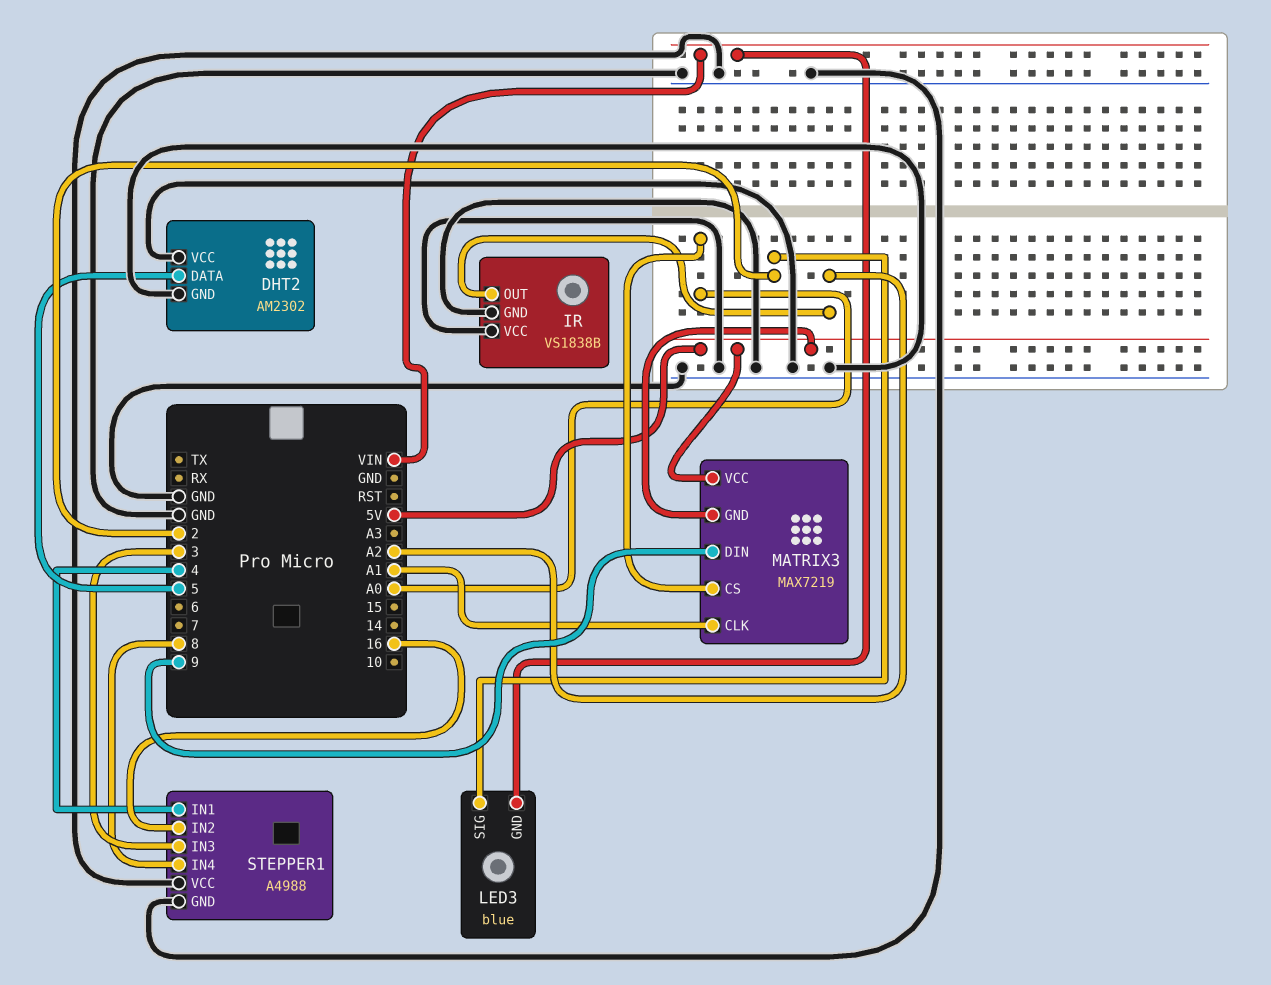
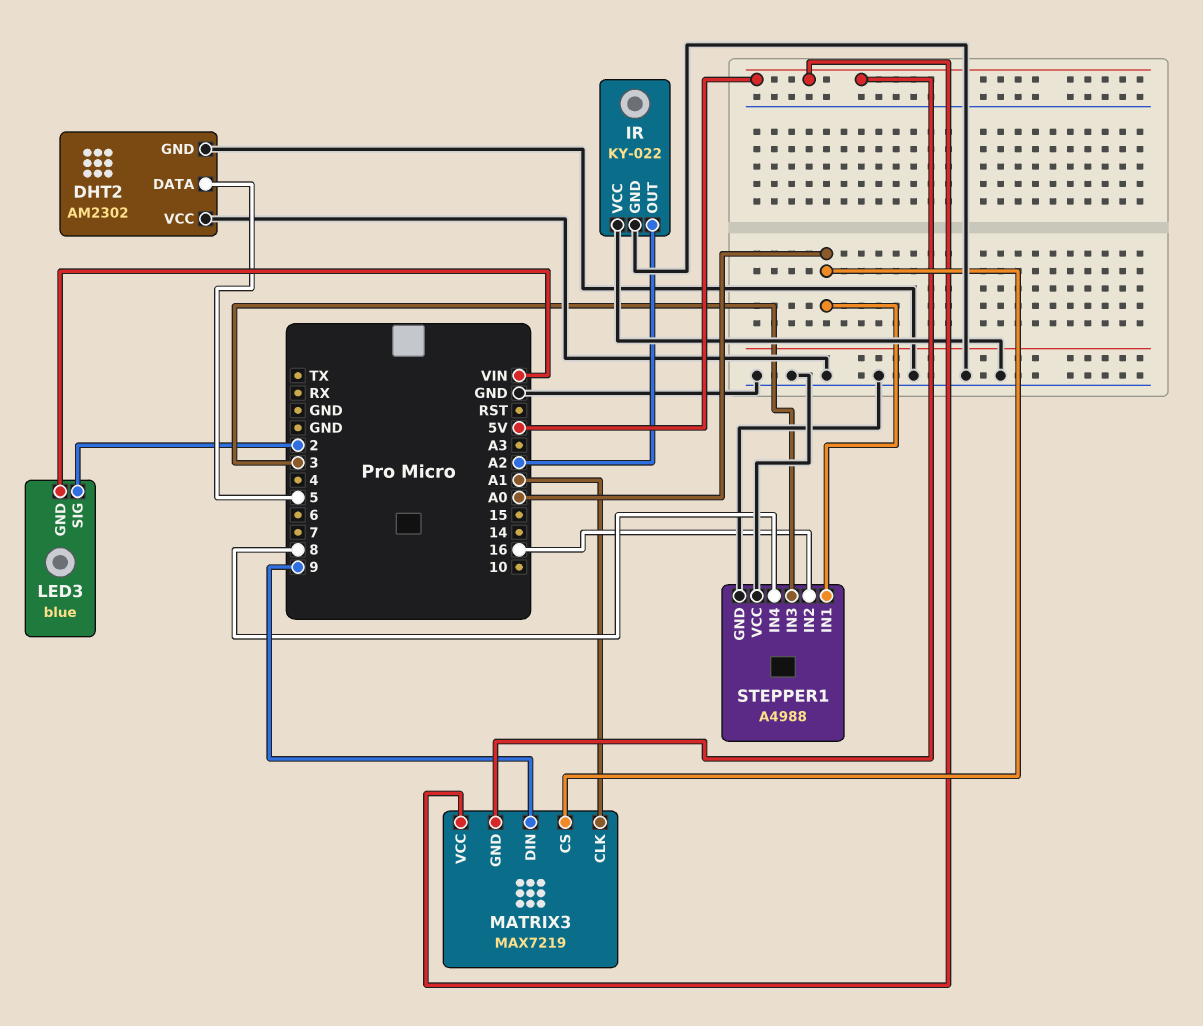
IR: VS1838B -> KY-022
STEPPER1 pin IN1: 4 -> A0

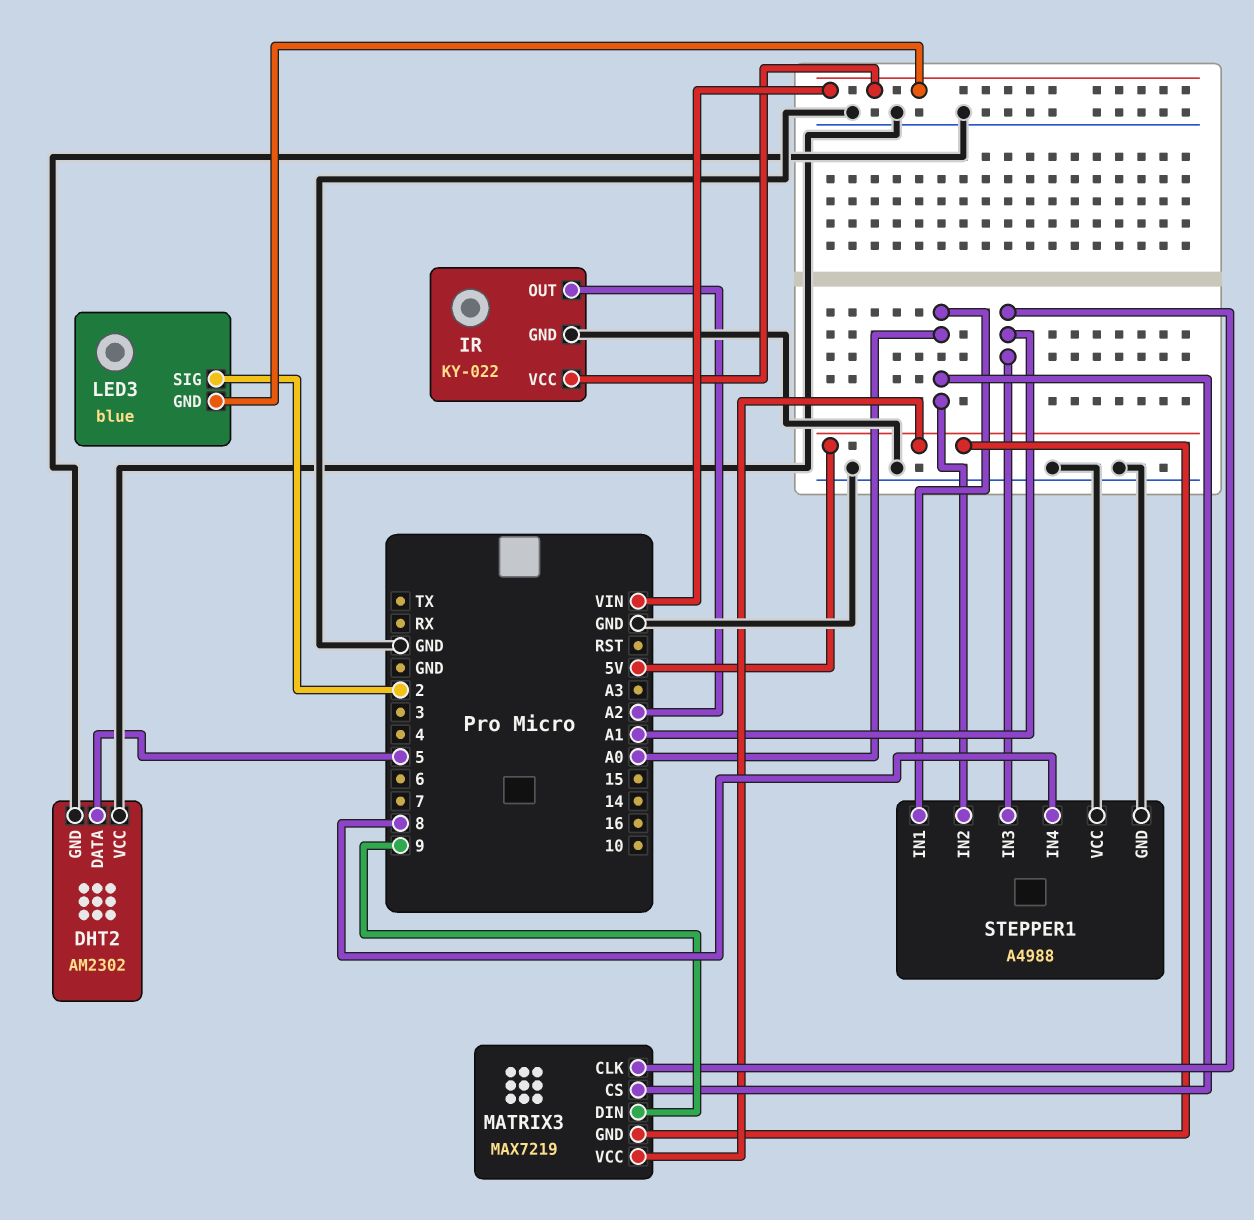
IR pin VCC: GND -> VIN
STEPPER1 pin IN2: 16 -> A0
STEPPER1 pin IN3: 3 -> A1

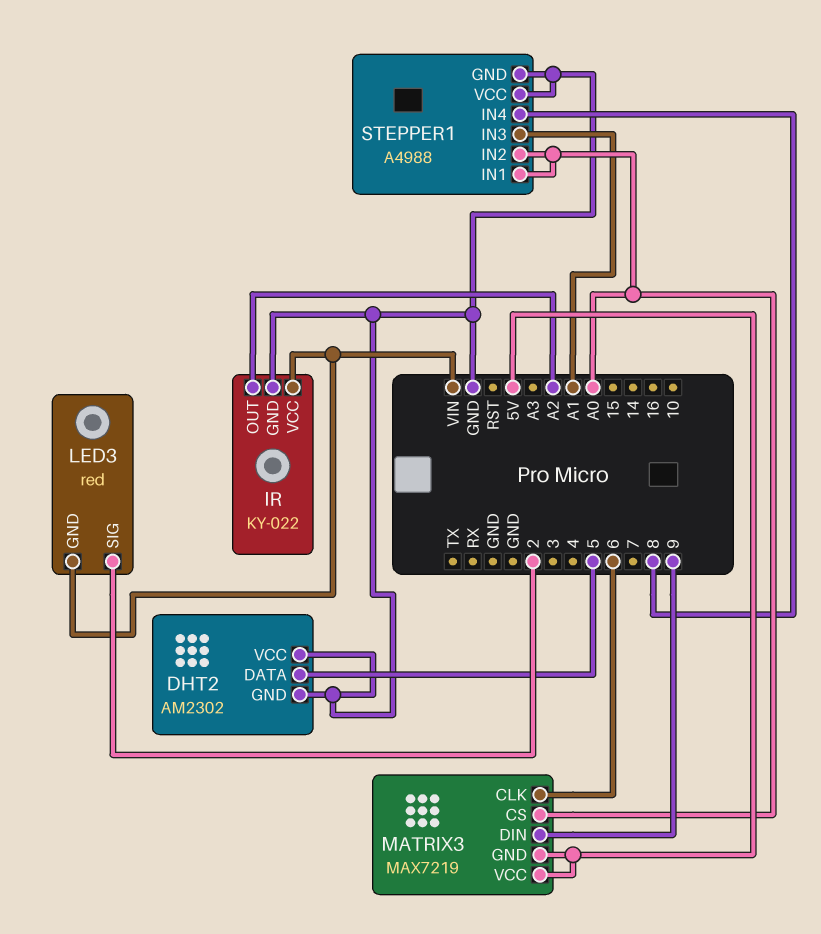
LED3: blue -> red
MATRIX3 pin CLK: A1 -> 6

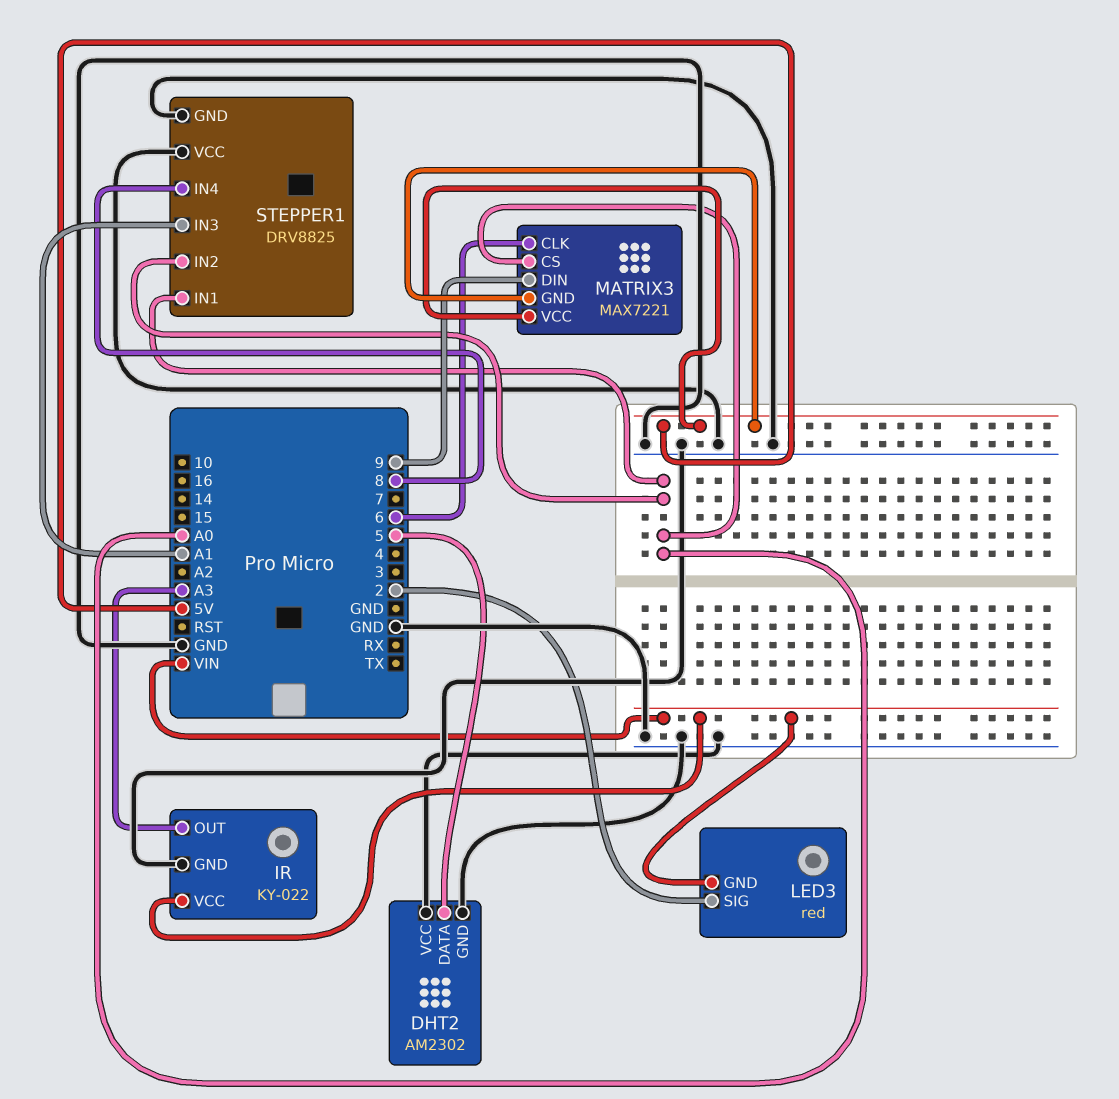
IR pin OUT: A2 -> A3
MATRIX3: MAX7219 -> MAX7221
STEPPER1: A4988 -> DRV8825

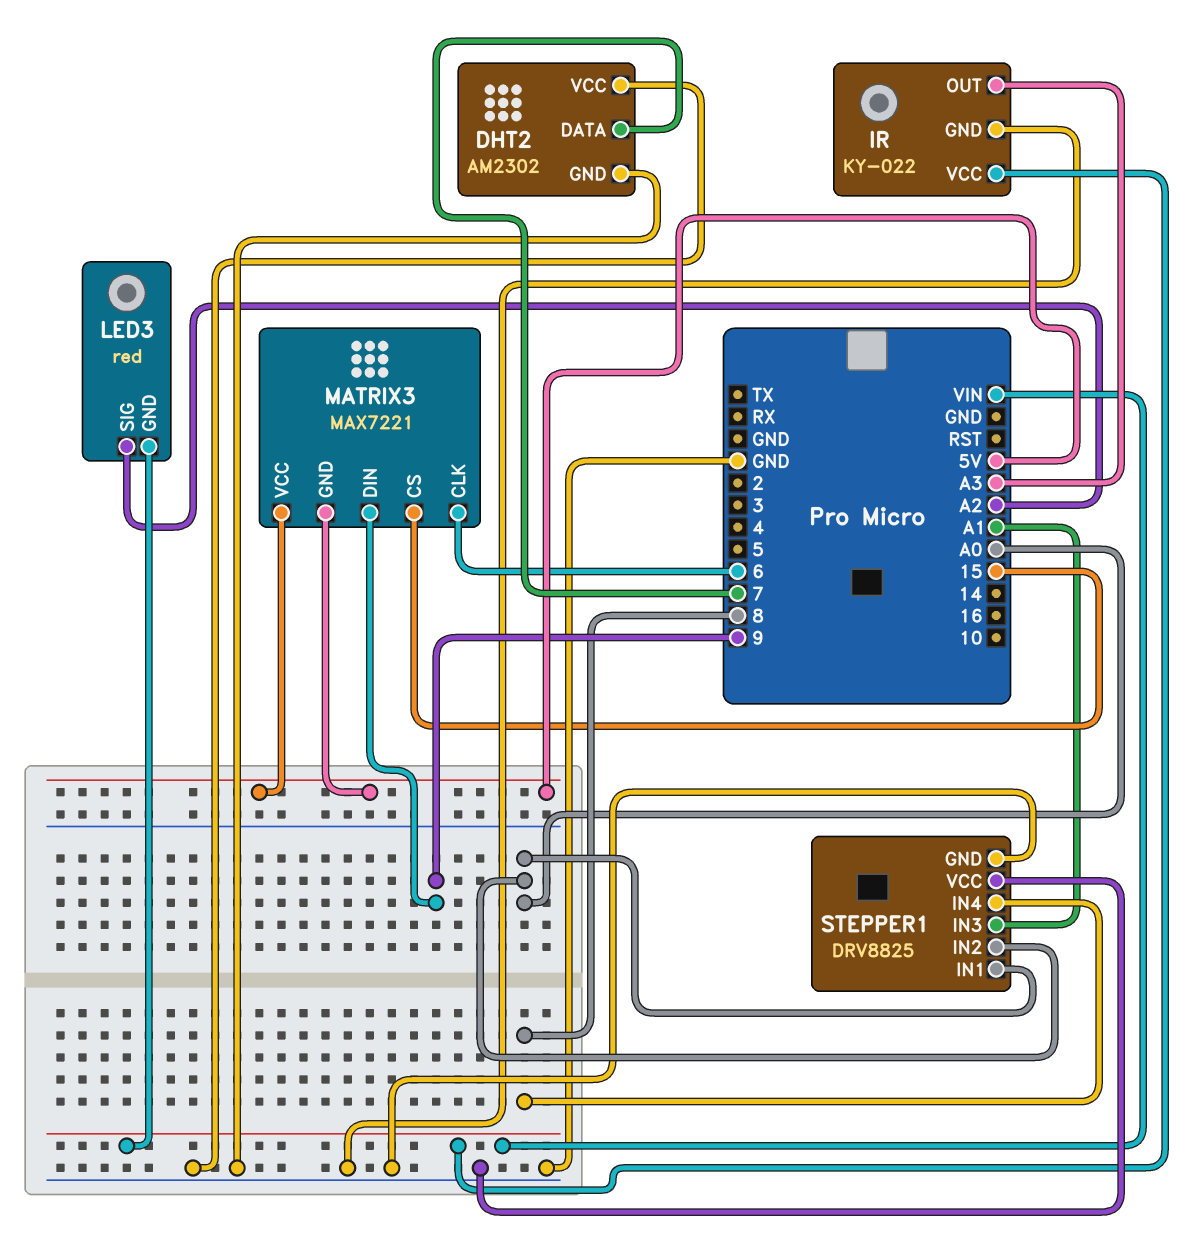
DHT2 pin DATA: 5 -> 7
LED3 pin SIG: 2 -> A2
MATRIX3 pin CS: A0 -> 15

